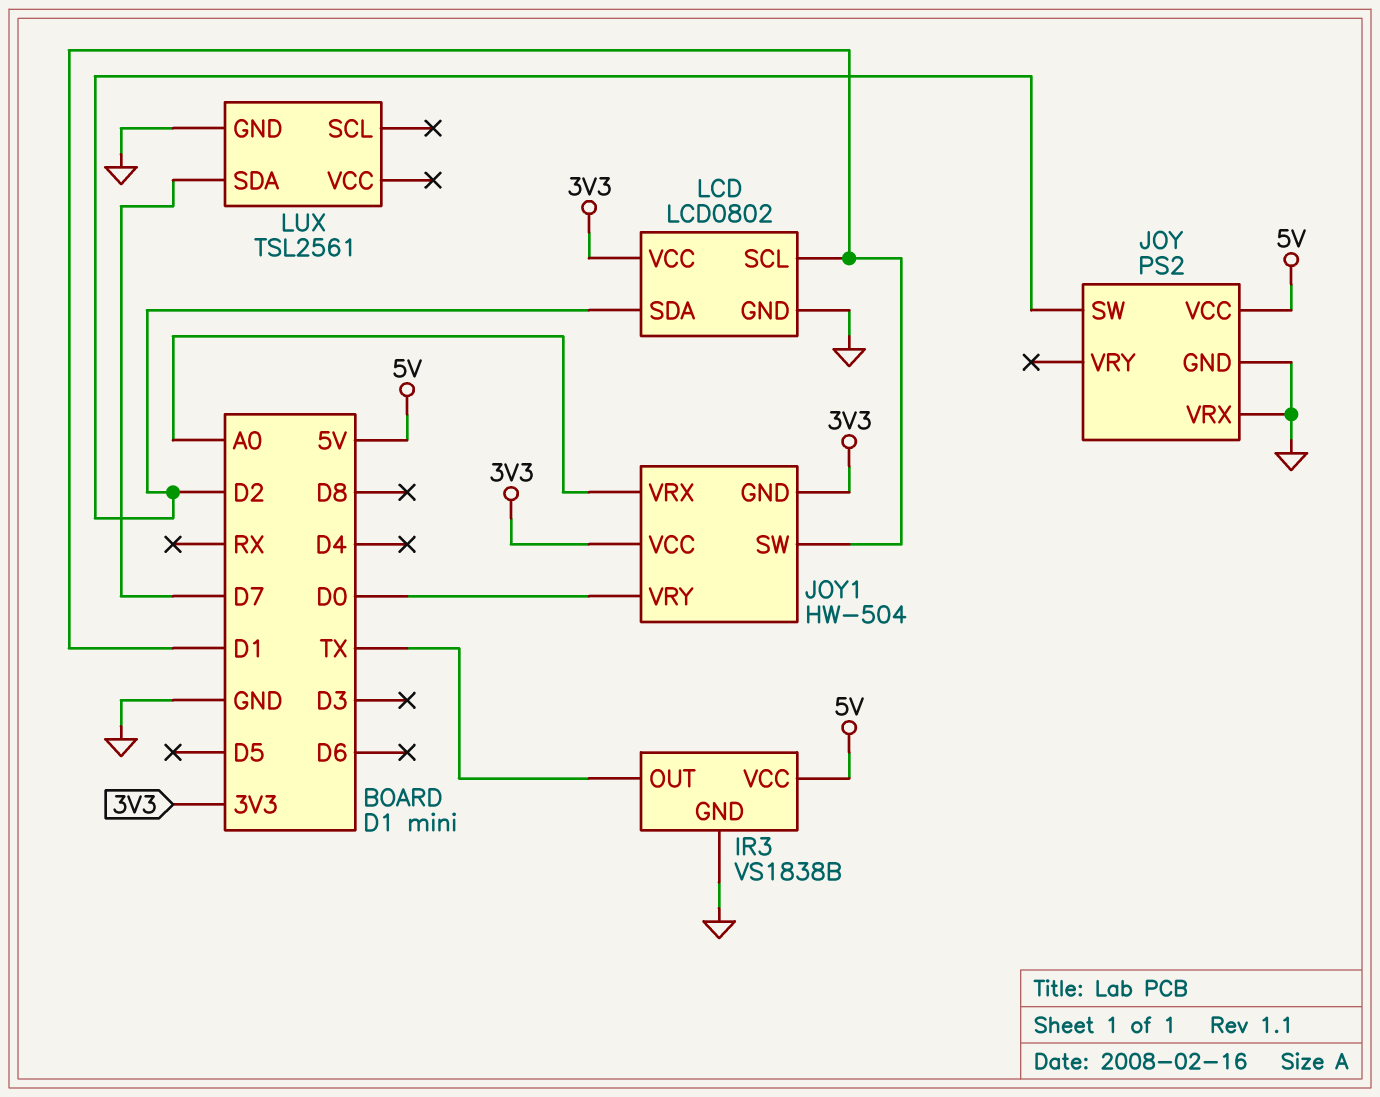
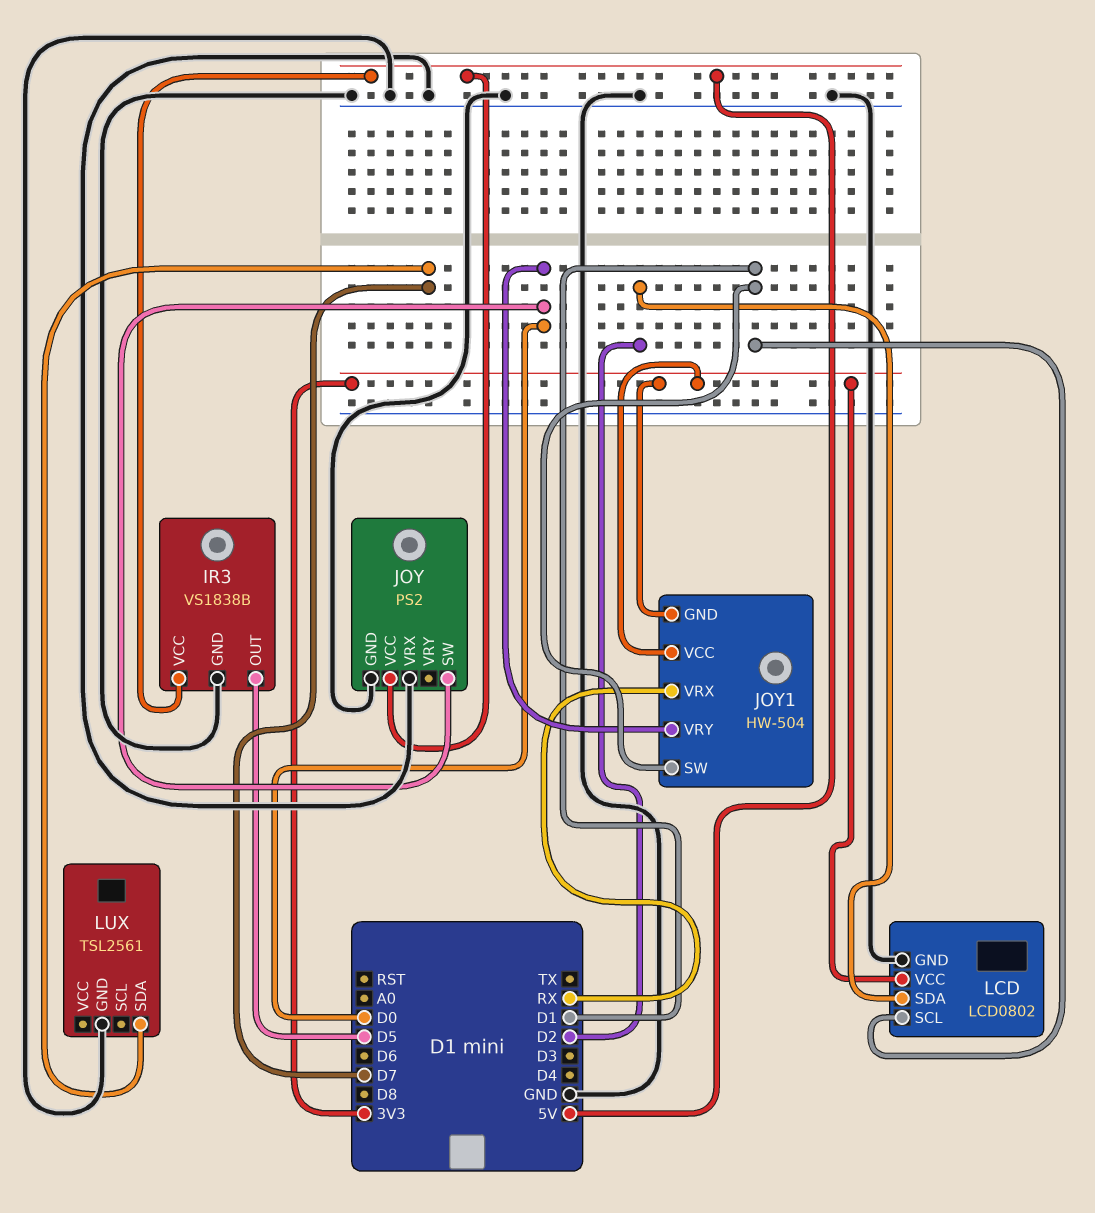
IR3 pin OUT: TX -> D5
JOY pin SW: D2 -> D0
JOY1 pin VRX: A0 -> RX

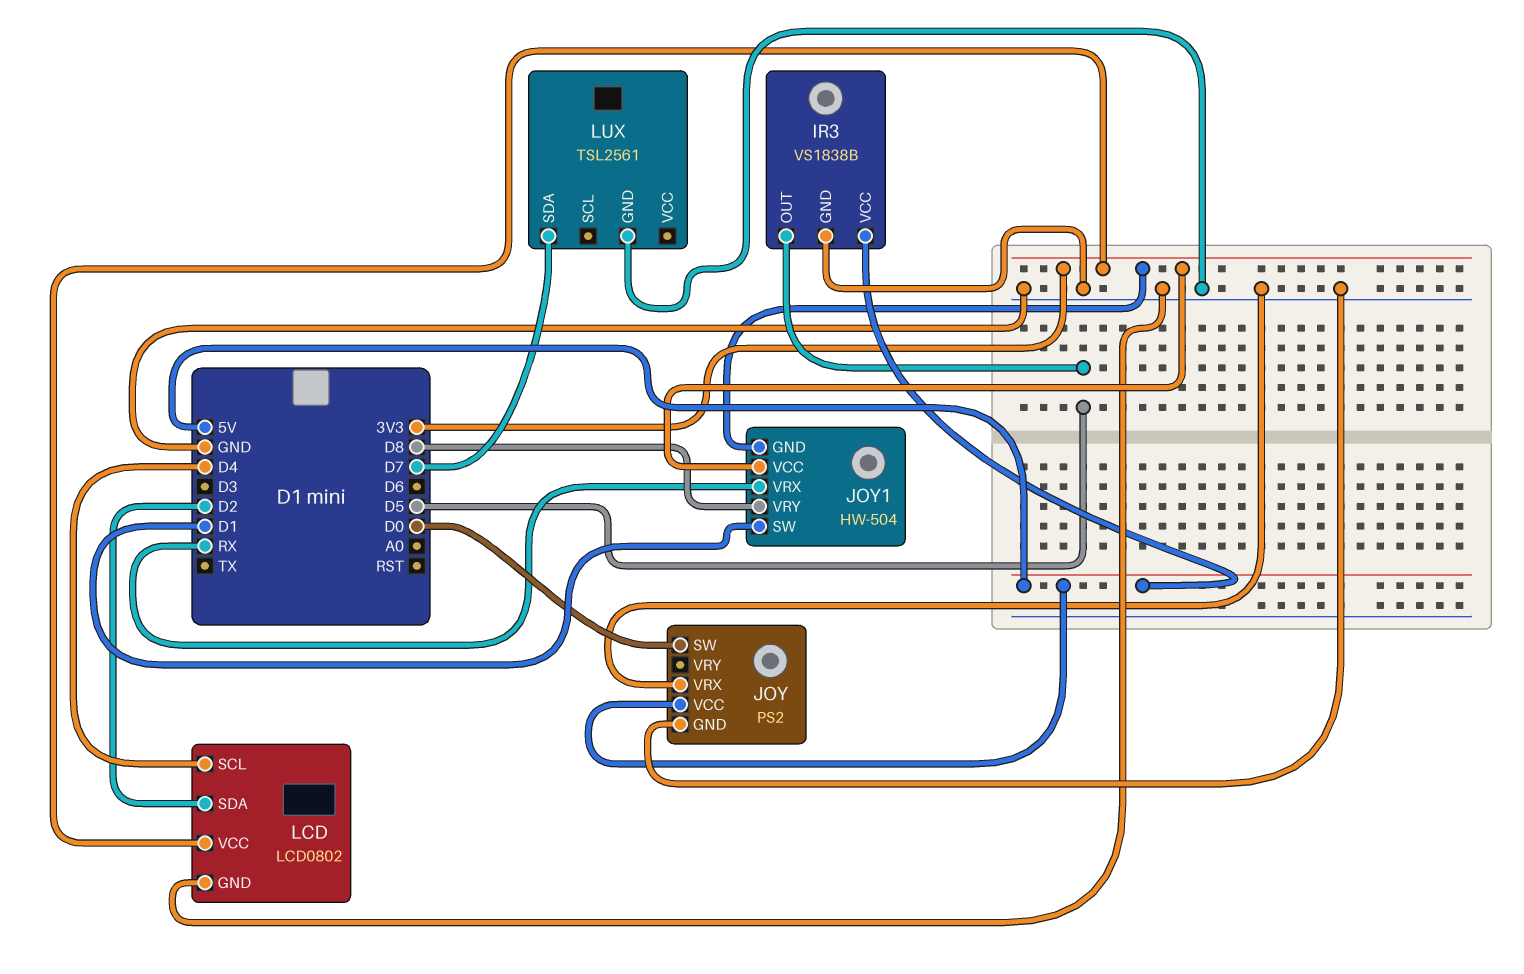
JOY1 pin VRY: D0 -> D8
LCD pin SCL: D1 -> D4

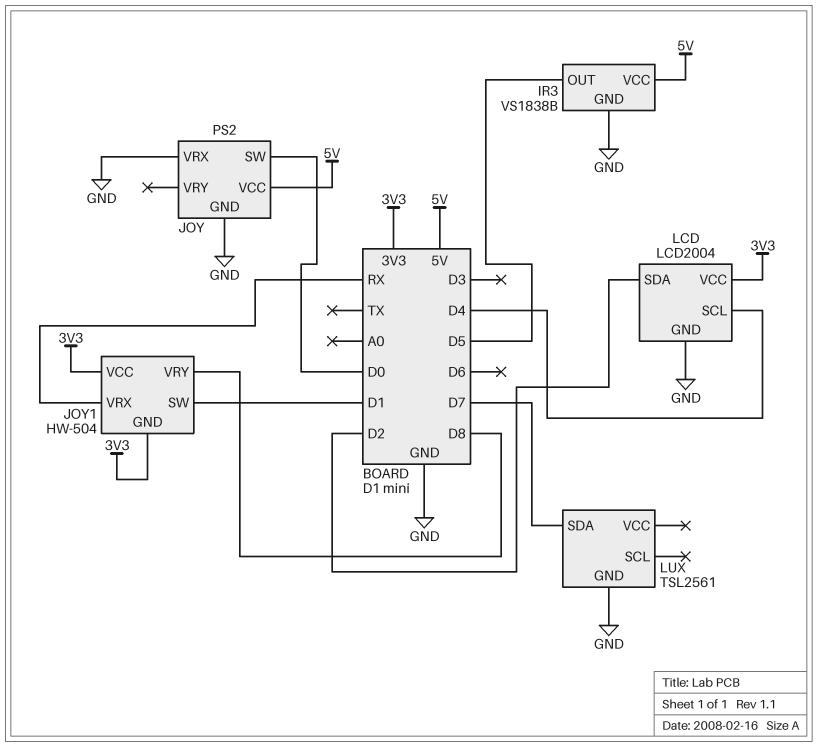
LCD: LCD0802 -> LCD2004

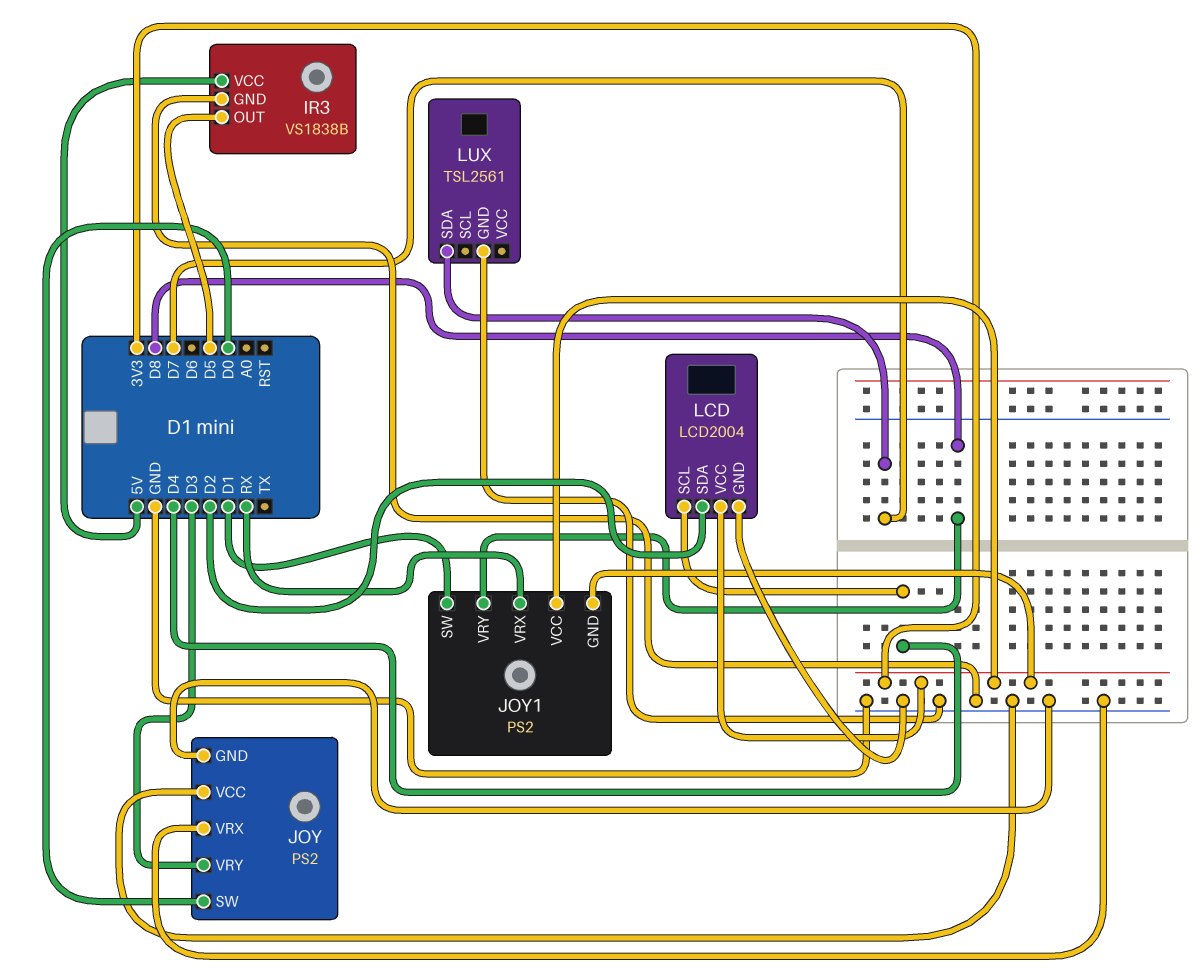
JOY pin VCC: 5V -> GND
JOY pin VRY: none -> D3
JOY1: HW-504 -> PS2

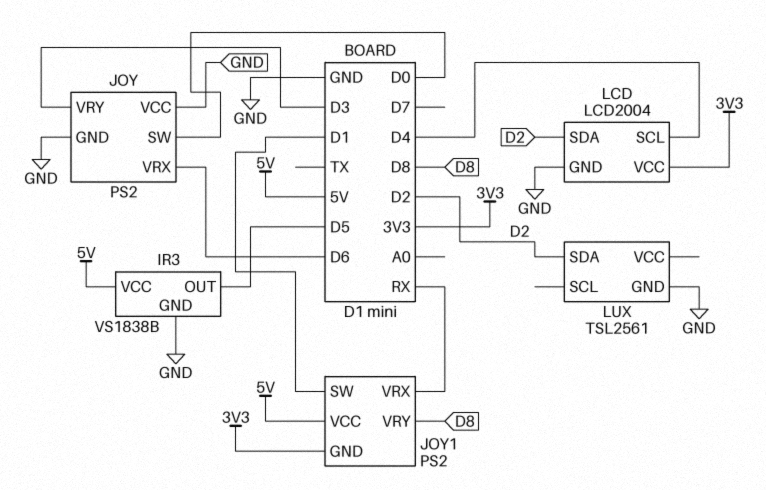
JOY pin VRX: GND -> D6
JOY1 pin VCC: 3V3 -> 5V
LUX pin SDA: D7 -> D2

